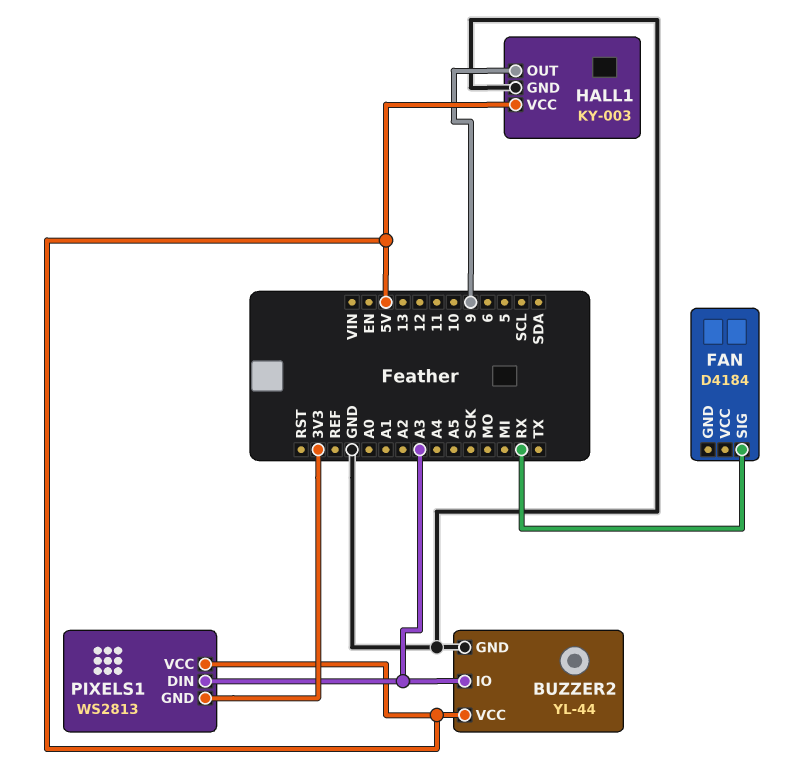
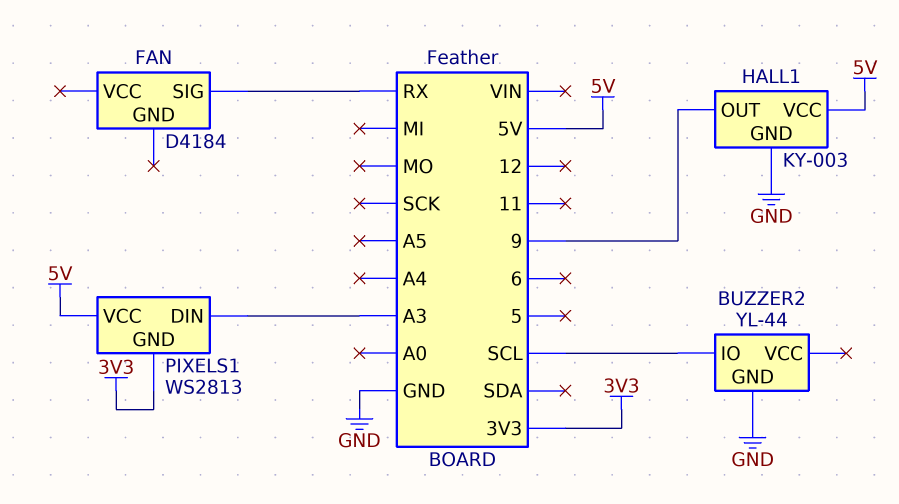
BUZZER2 pin IO: A3 -> SCL
BUZZER2 pin VCC: 5V -> none

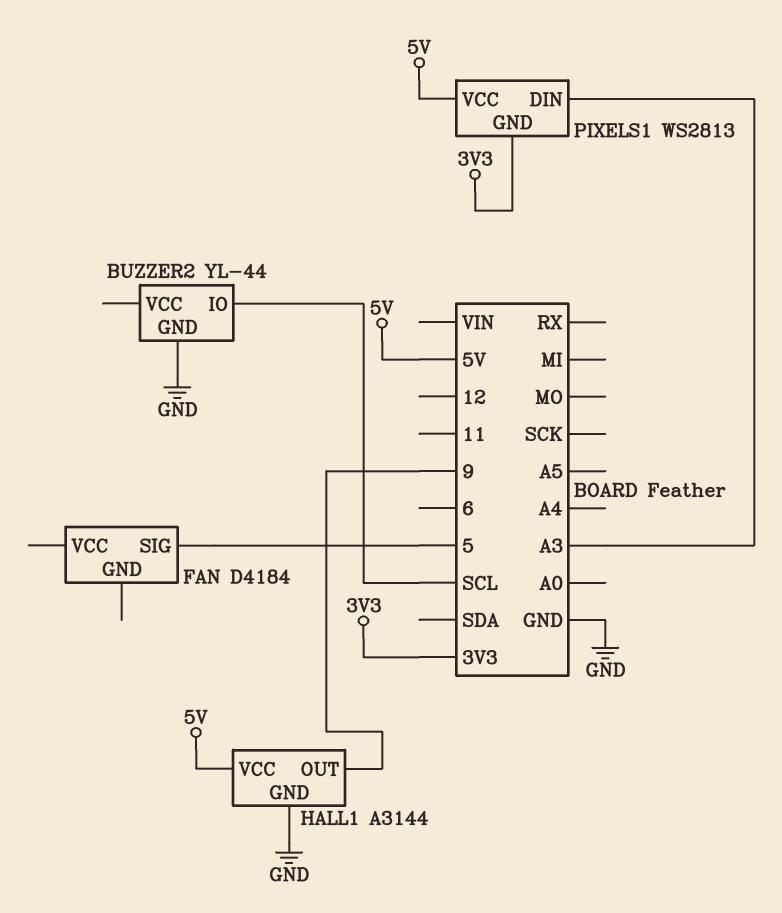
FAN pin SIG: RX -> 5
HALL1: KY-003 -> A3144

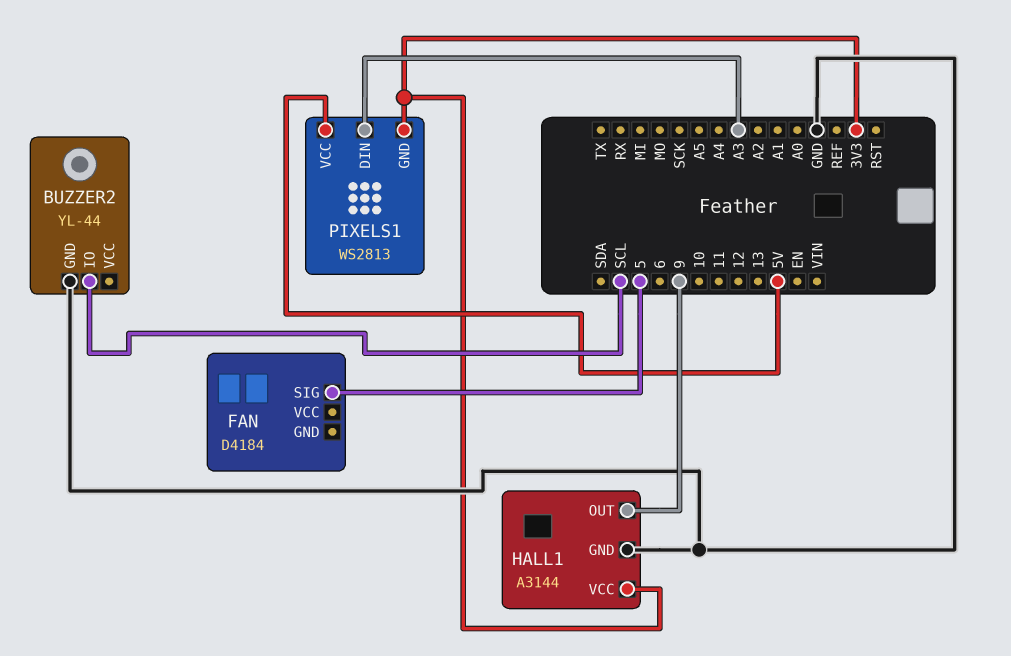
HALL1 pin VCC: 5V -> 3V3

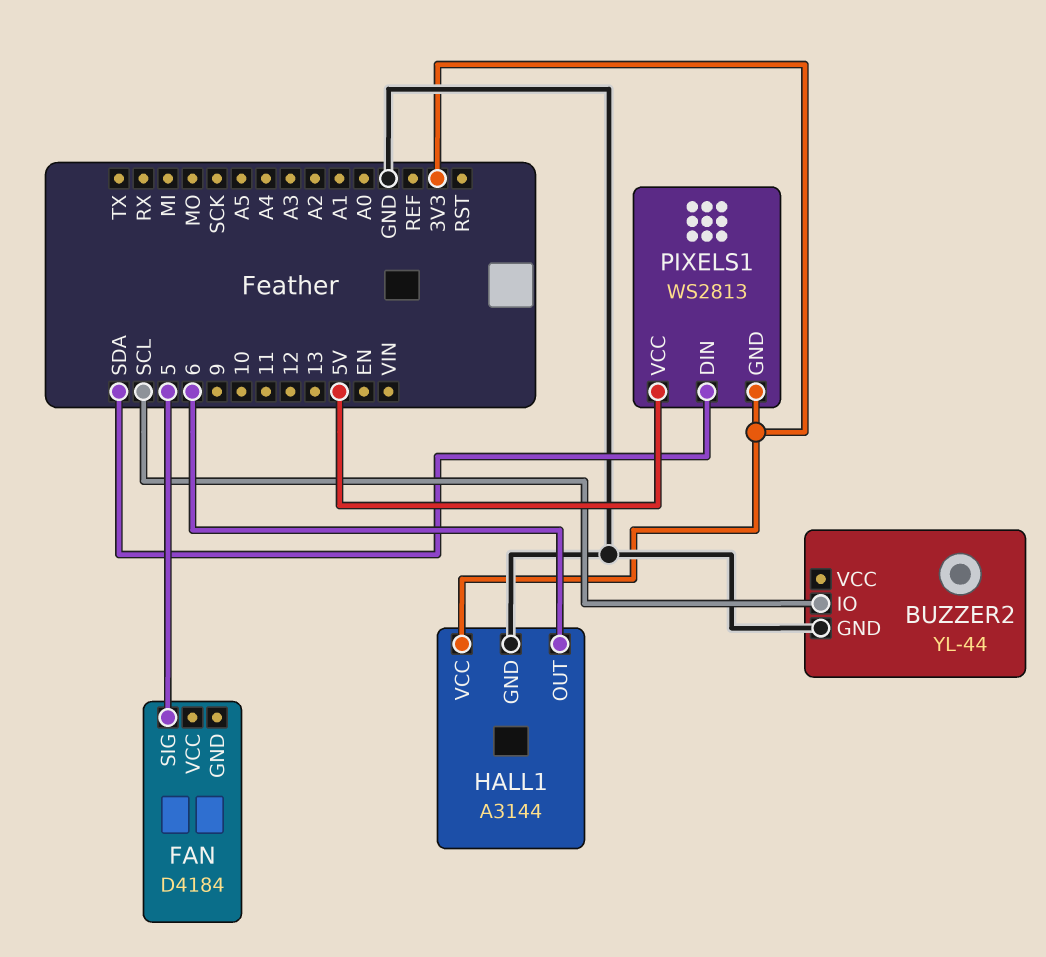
HALL1 pin OUT: 9 -> 6
PIXELS1 pin DIN: A3 -> SDA

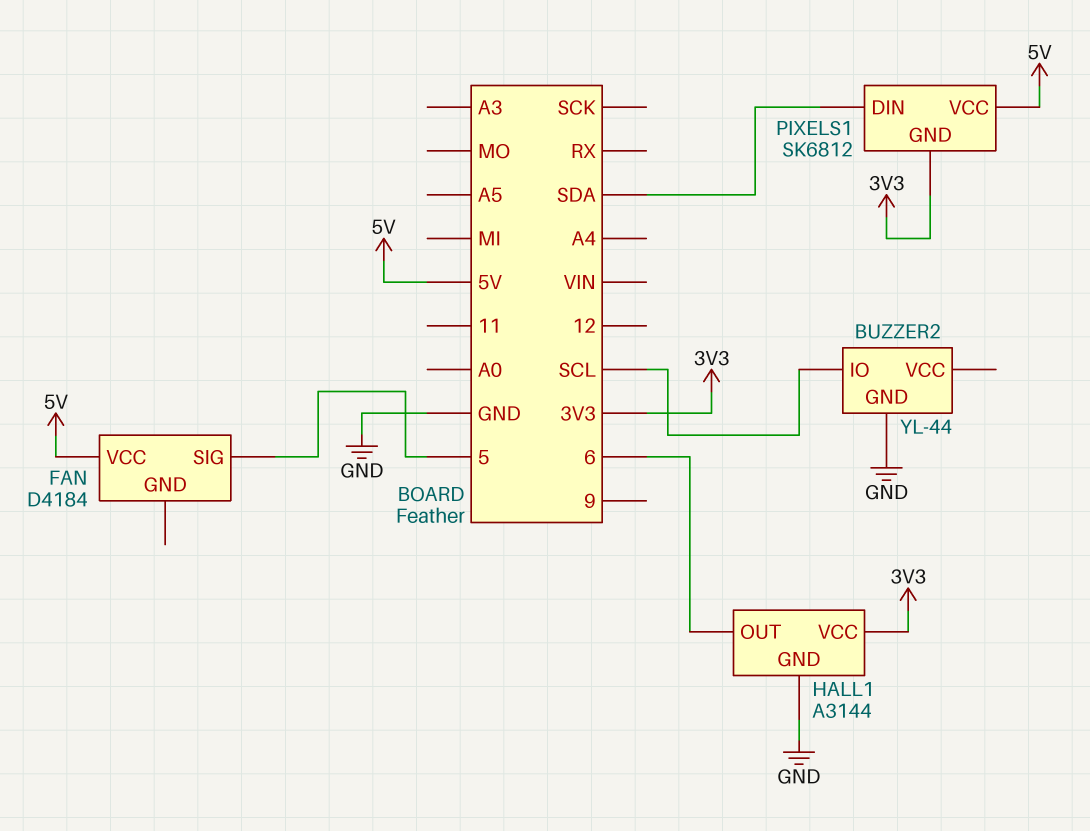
FAN pin VCC: none -> 5V
PIXELS1: WS2813 -> SK6812

